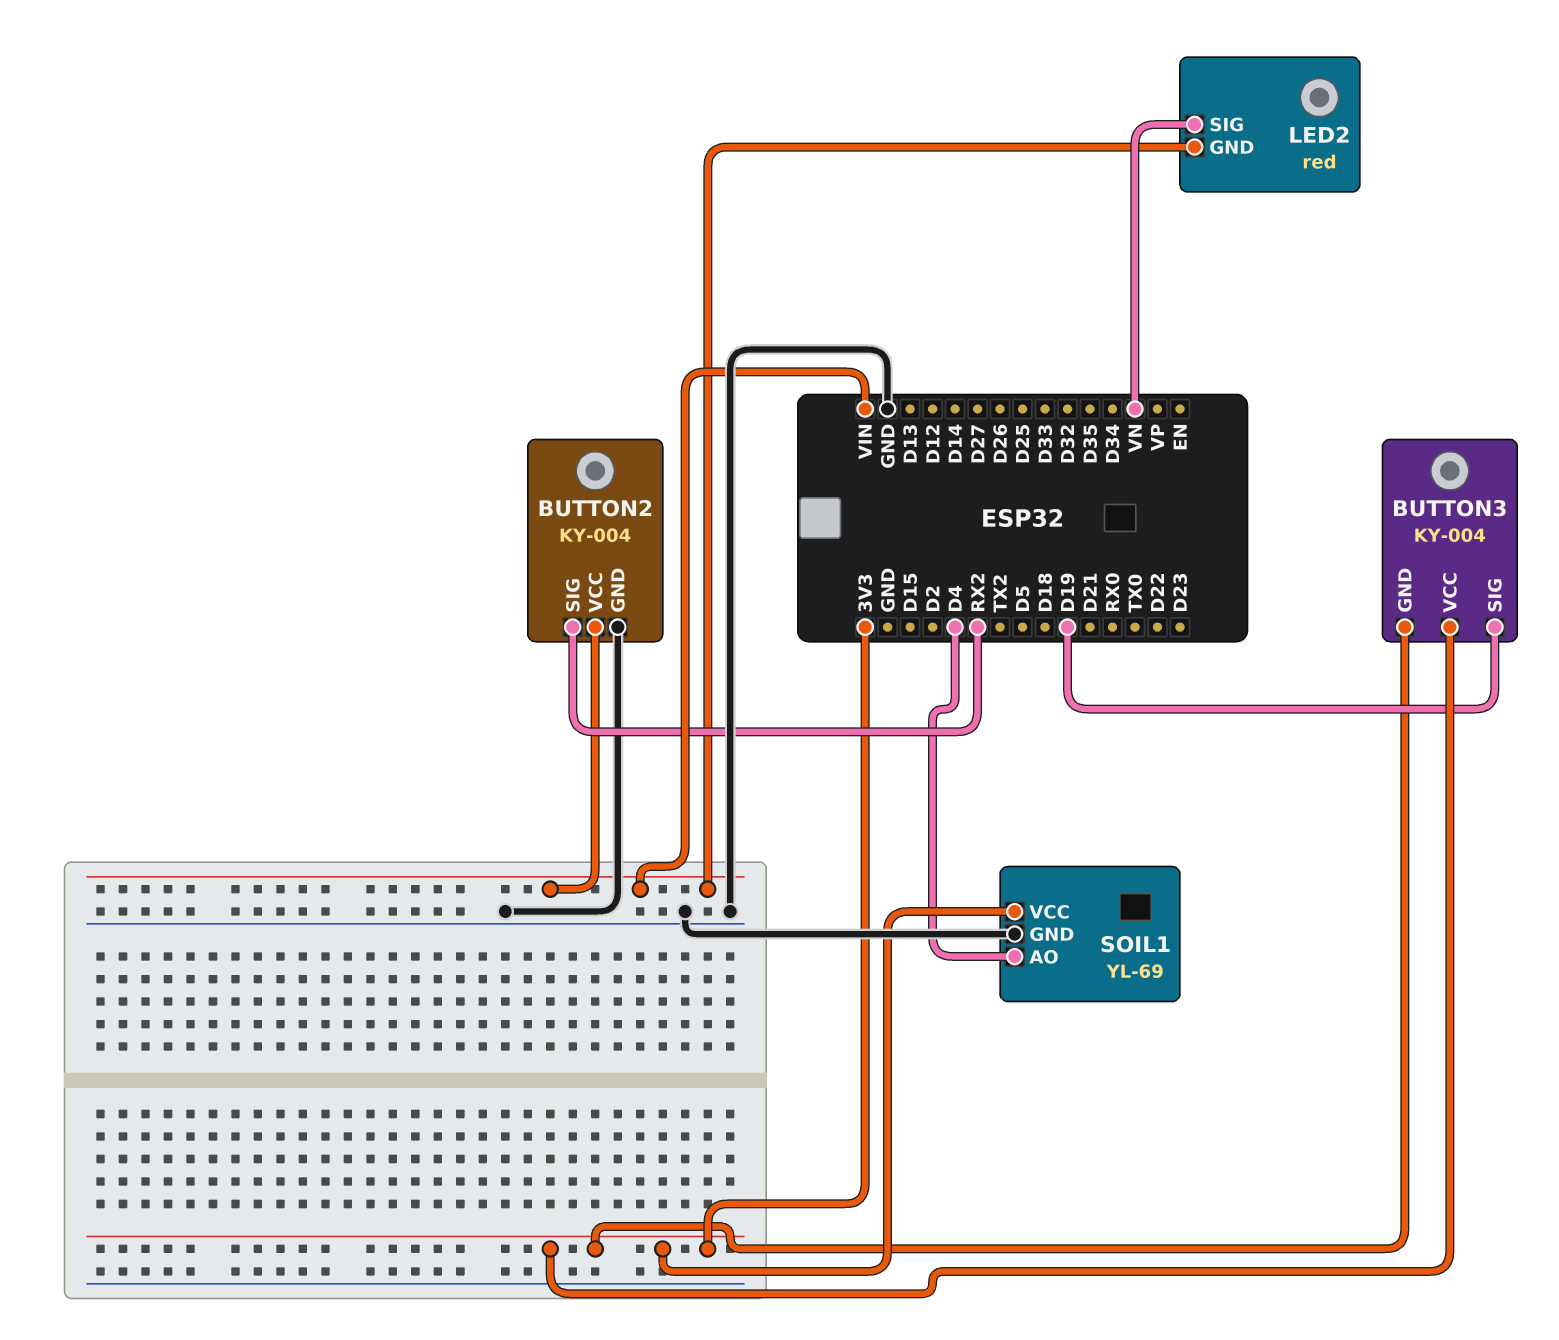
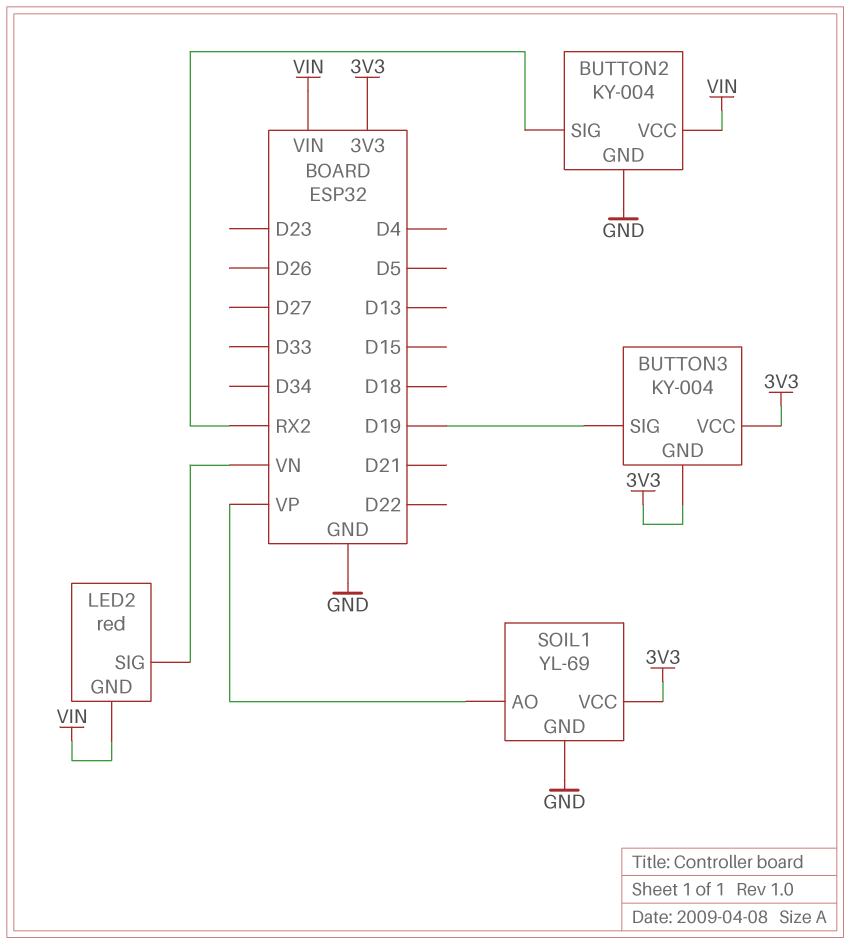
SOIL1 pin AO: D4 -> VP

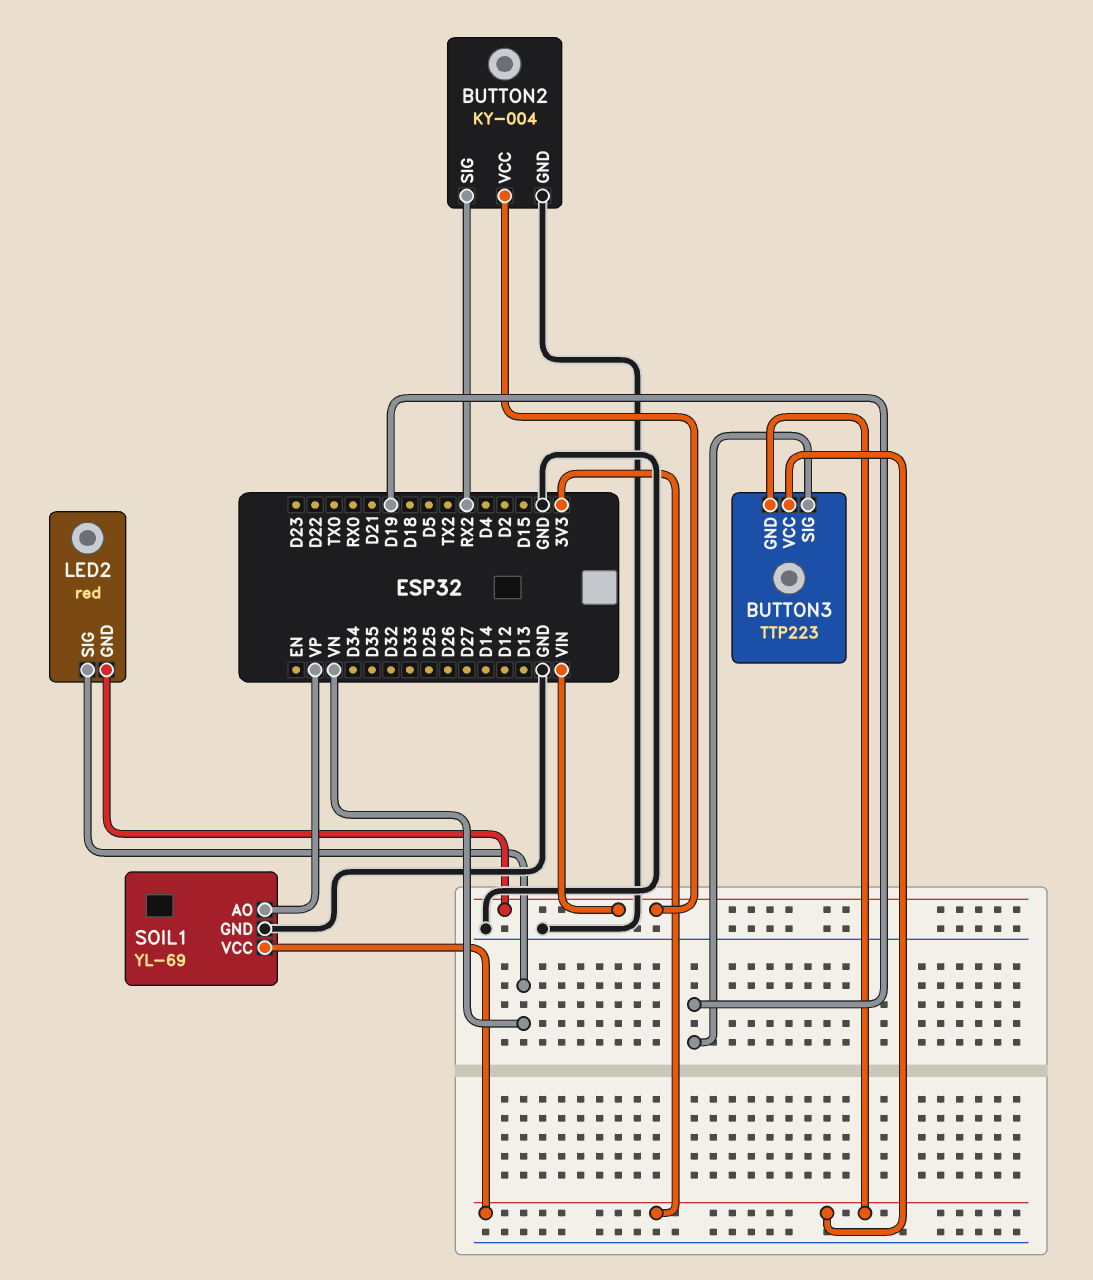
BUTTON3: KY-004 -> TTP223

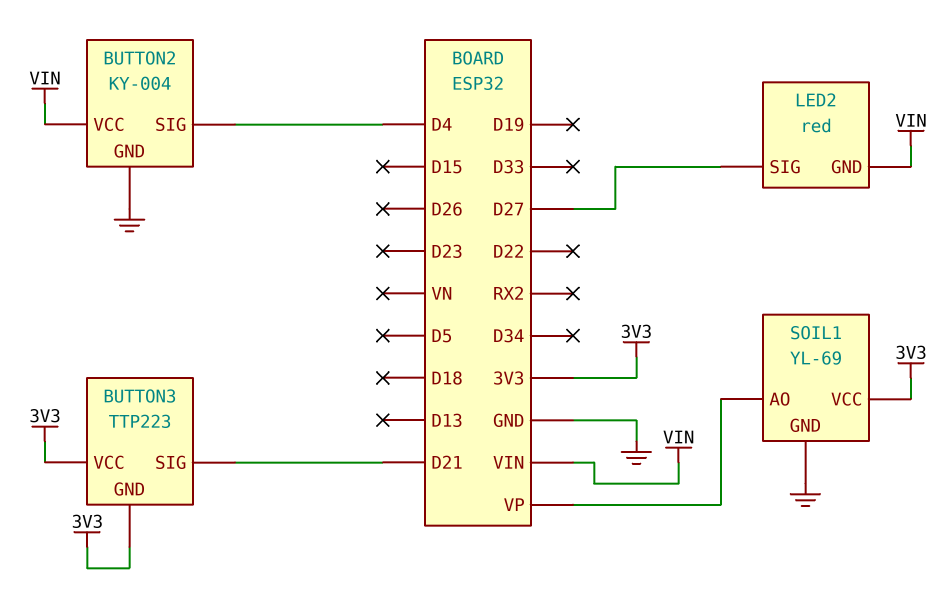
BUTTON2 pin SIG: RX2 -> D4
BUTTON3 pin SIG: D19 -> D21
LED2 pin SIG: VN -> D27

